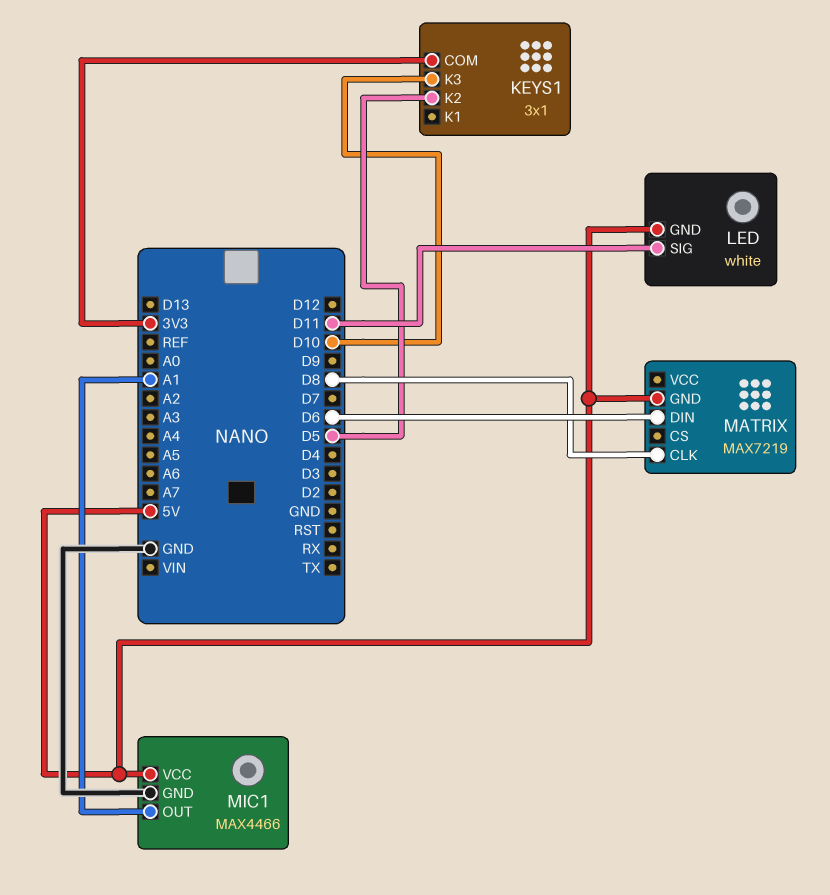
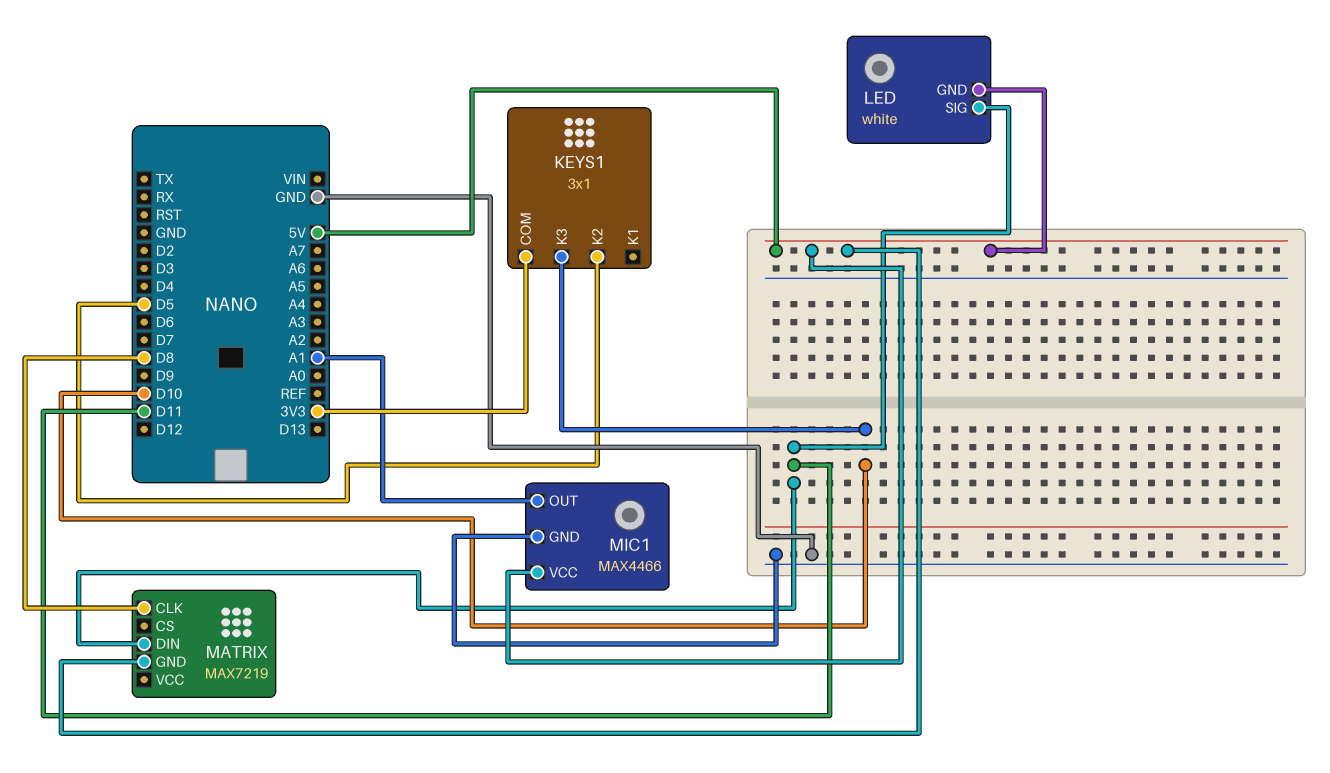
MATRIX pin DIN: D6 -> D11

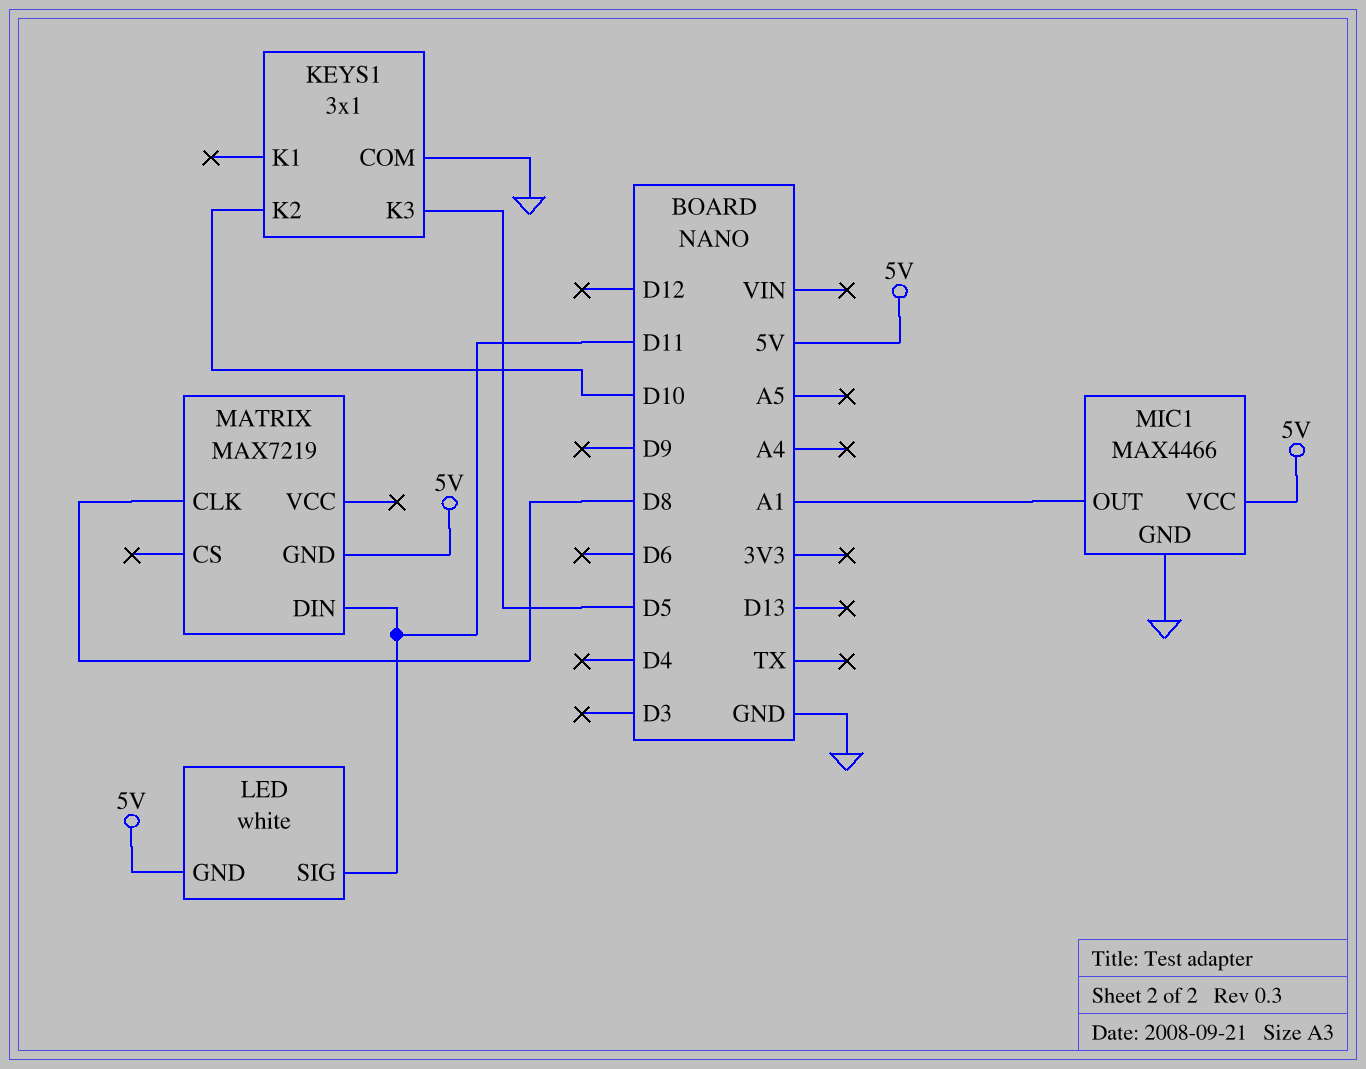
KEYS1 pin COM: 3V3 -> GND
KEYS1 pin K2: D5 -> D10
KEYS1 pin K3: D10 -> D5

